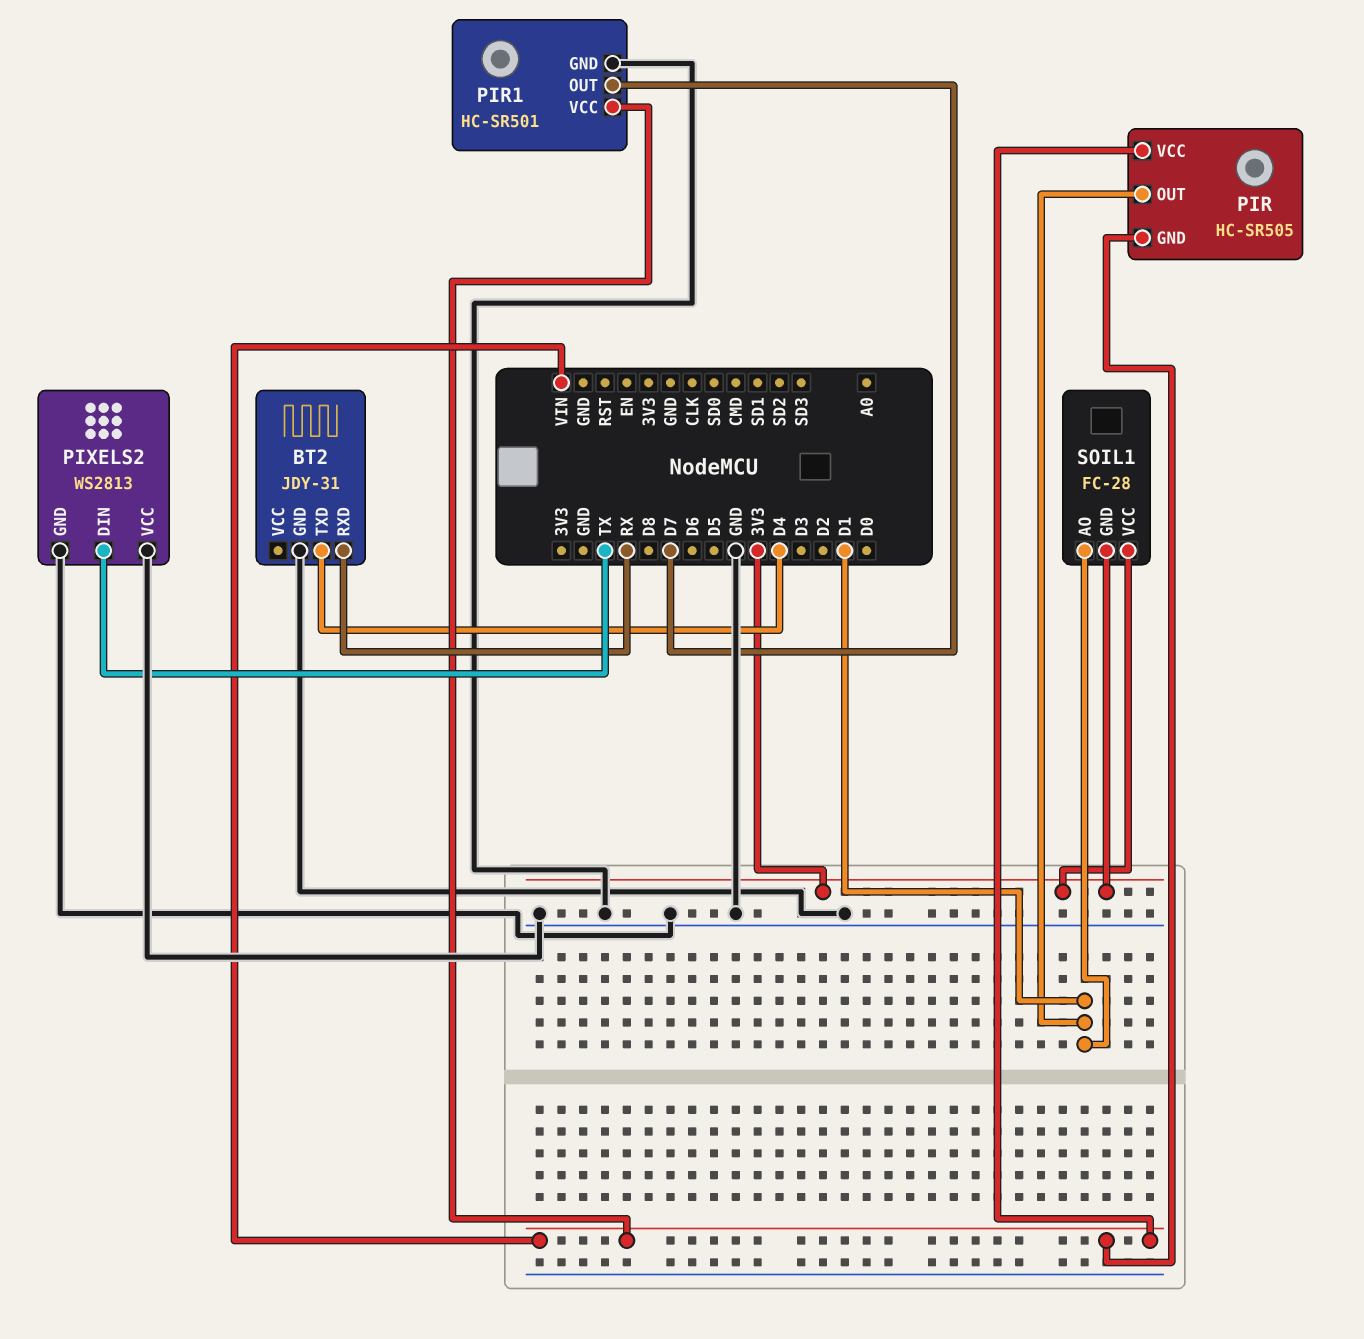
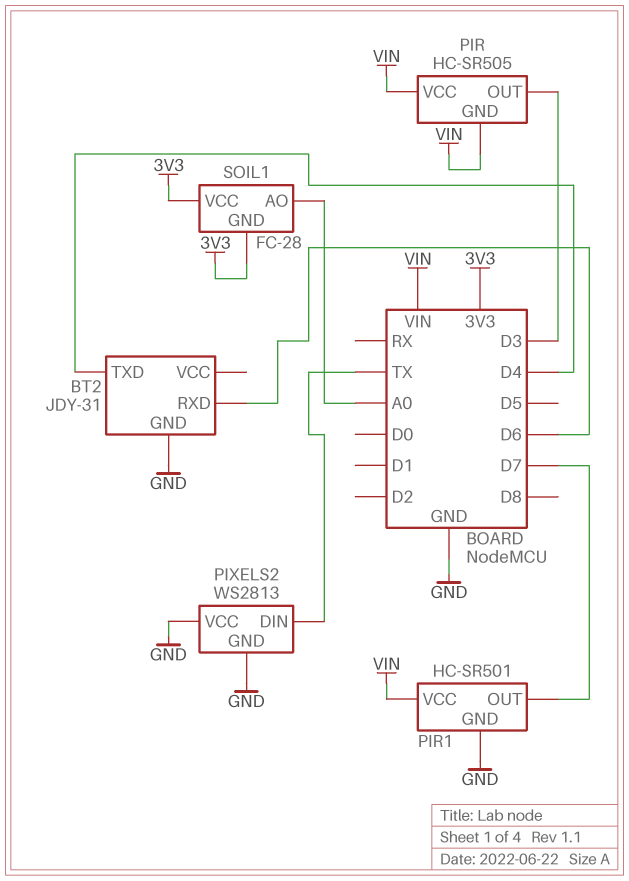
BT2 pin RXD: RX -> D6
PIR pin OUT: D1 -> D3
SOIL1 pin AO: D1 -> A0

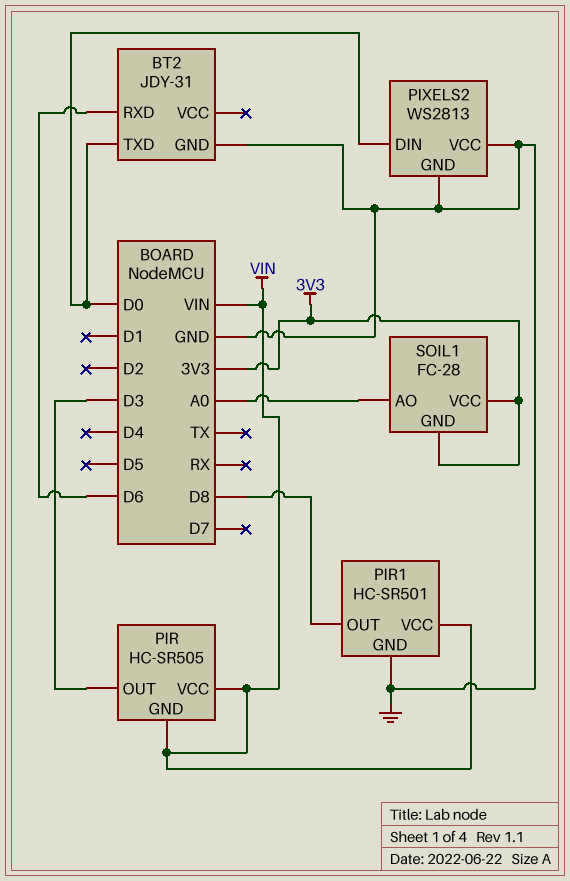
BT2 pin TXD: D4 -> D0
PIR1 pin OUT: D7 -> D8
PIXELS2 pin DIN: TX -> D0

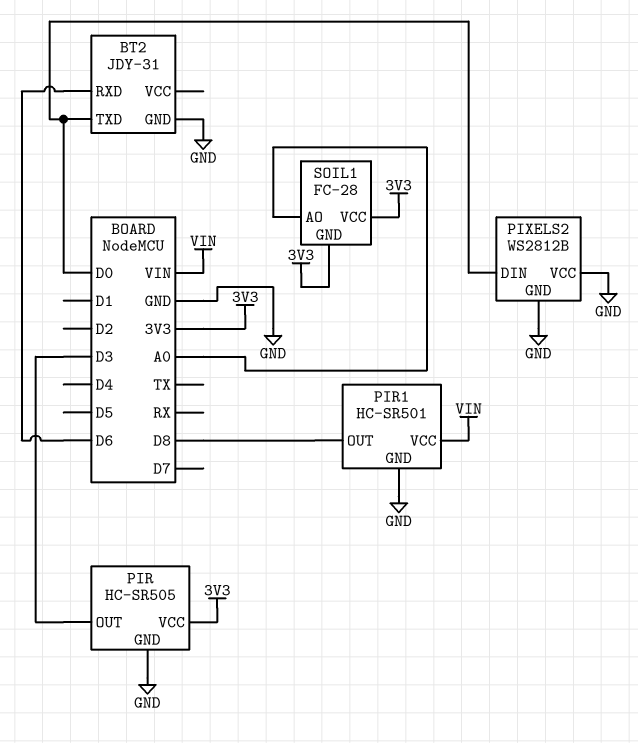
PIR pin GND: VIN -> GND
PIR pin VCC: VIN -> 3V3
PIXELS2: WS2813 -> WS2812B

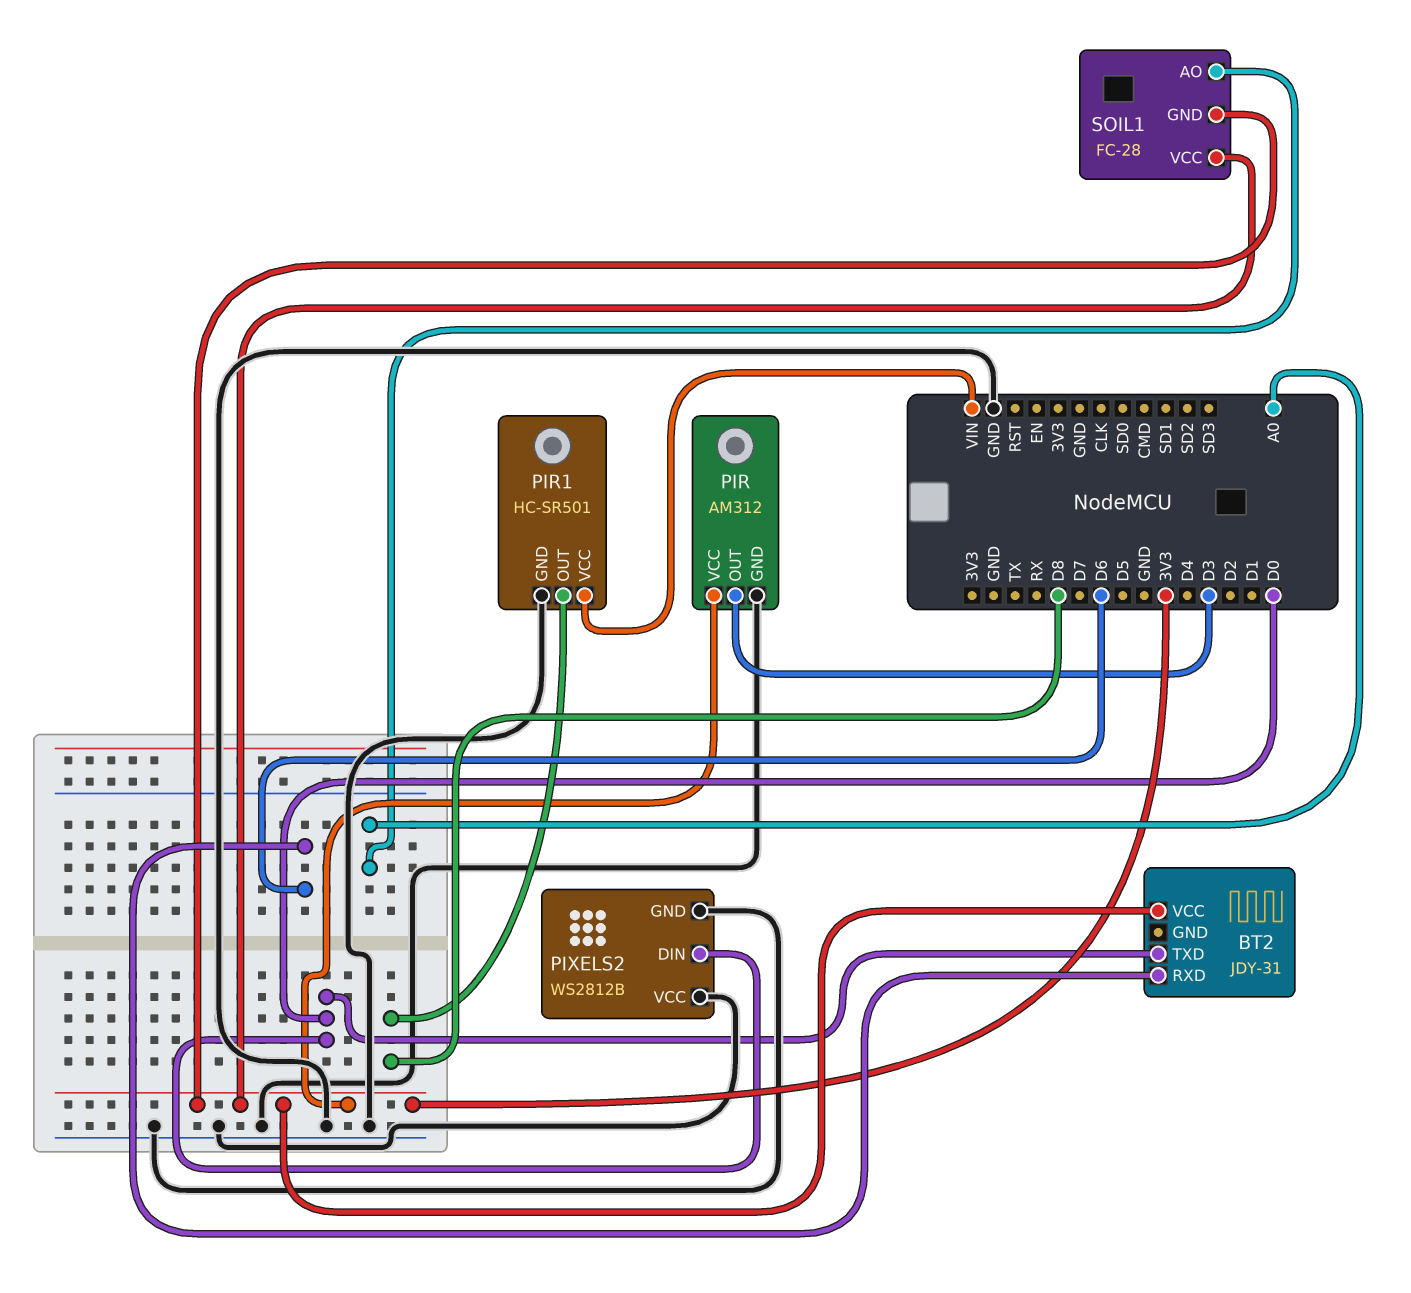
BT2 pin GND: GND -> none
BT2 pin VCC: none -> 3V3
PIR: HC-SR505 -> AM312

